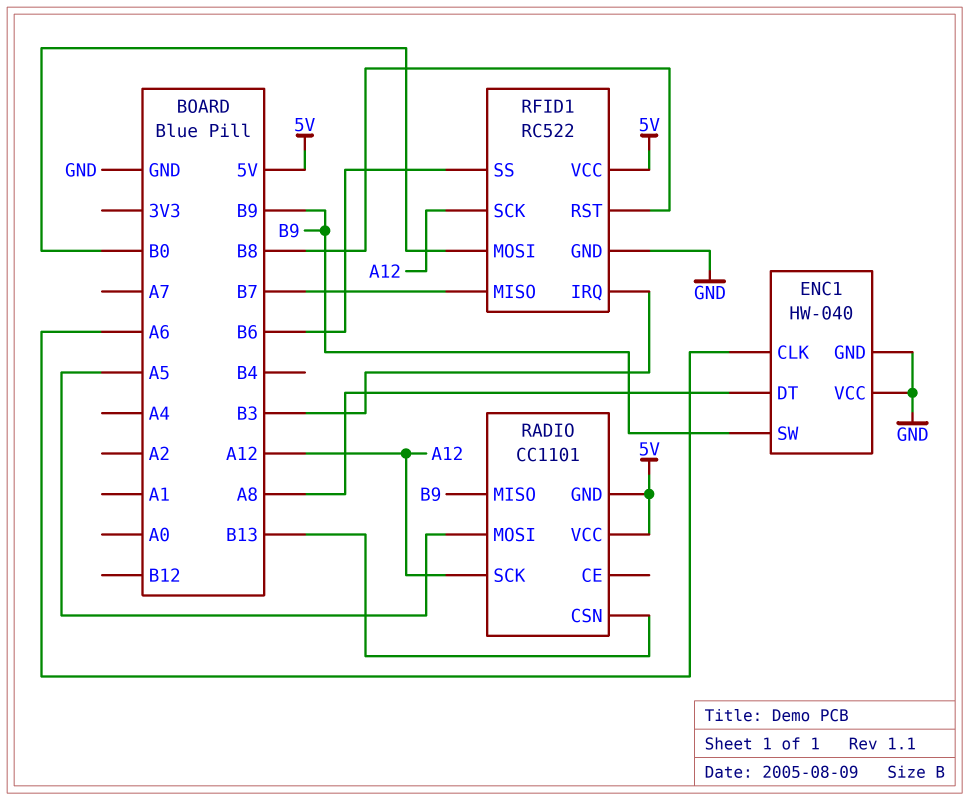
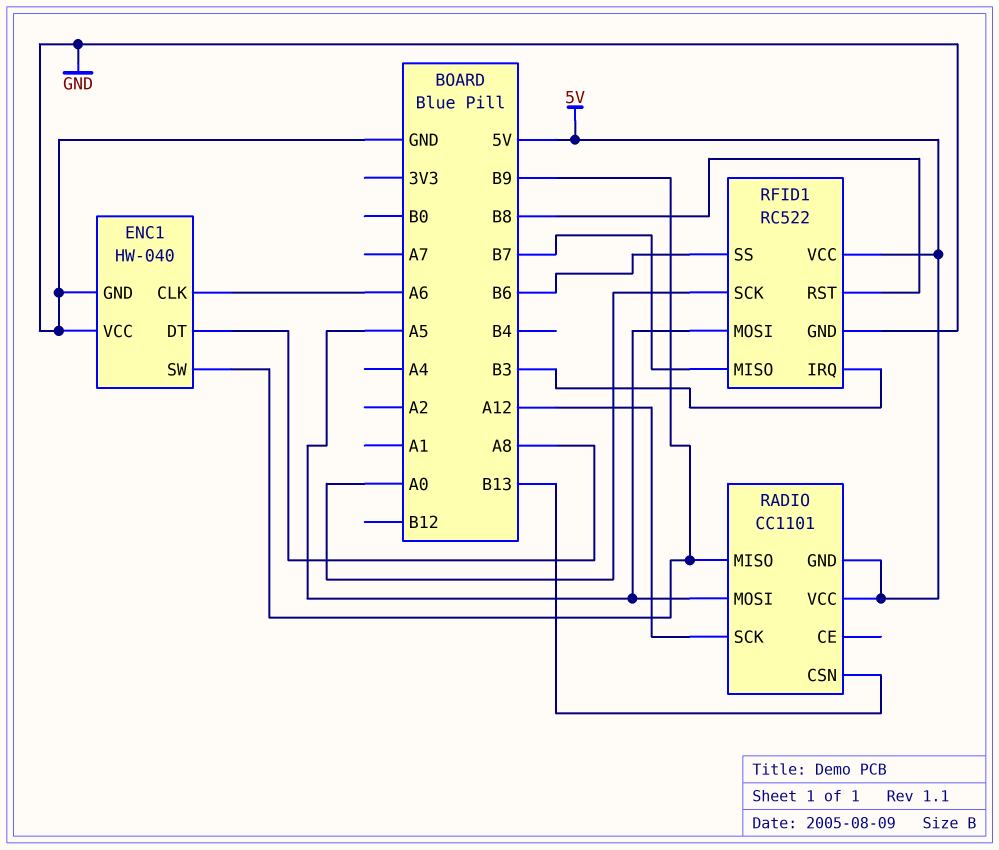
RFID1 pin MOSI: B0 -> A5
RFID1 pin SCK: A12 -> A0

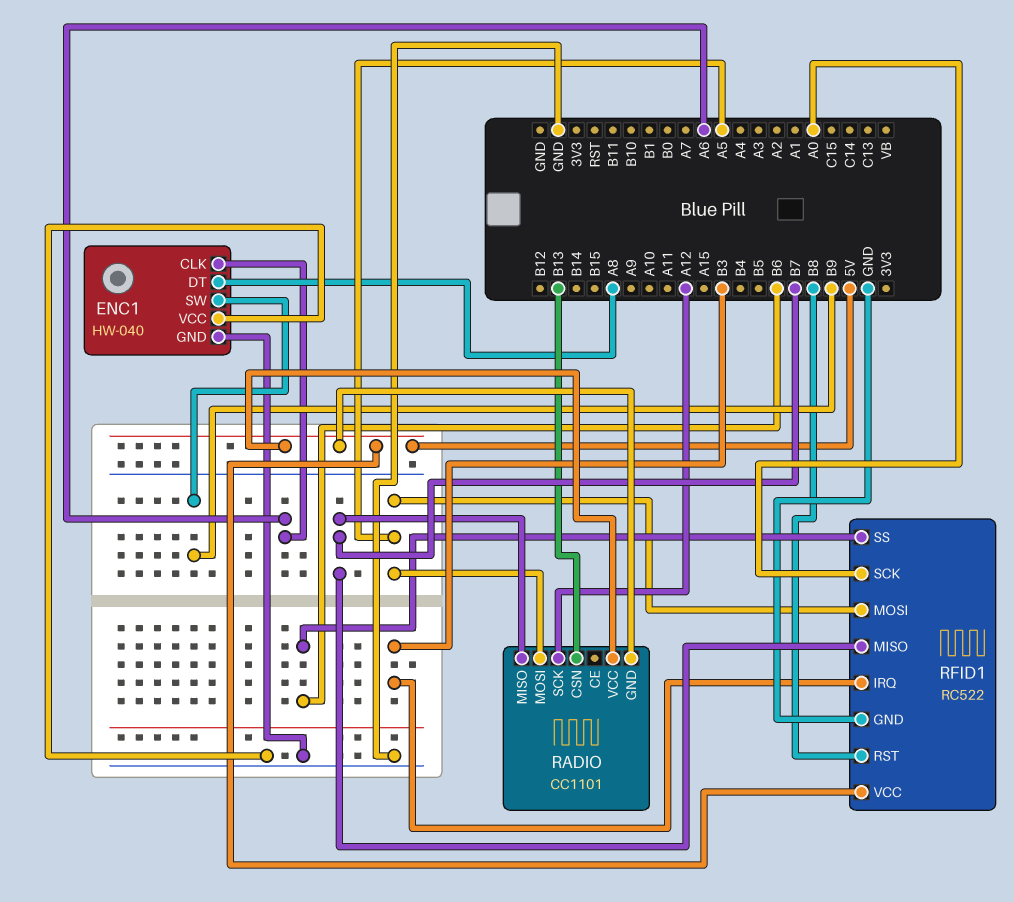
RADIO pin MISO: B9 -> B7

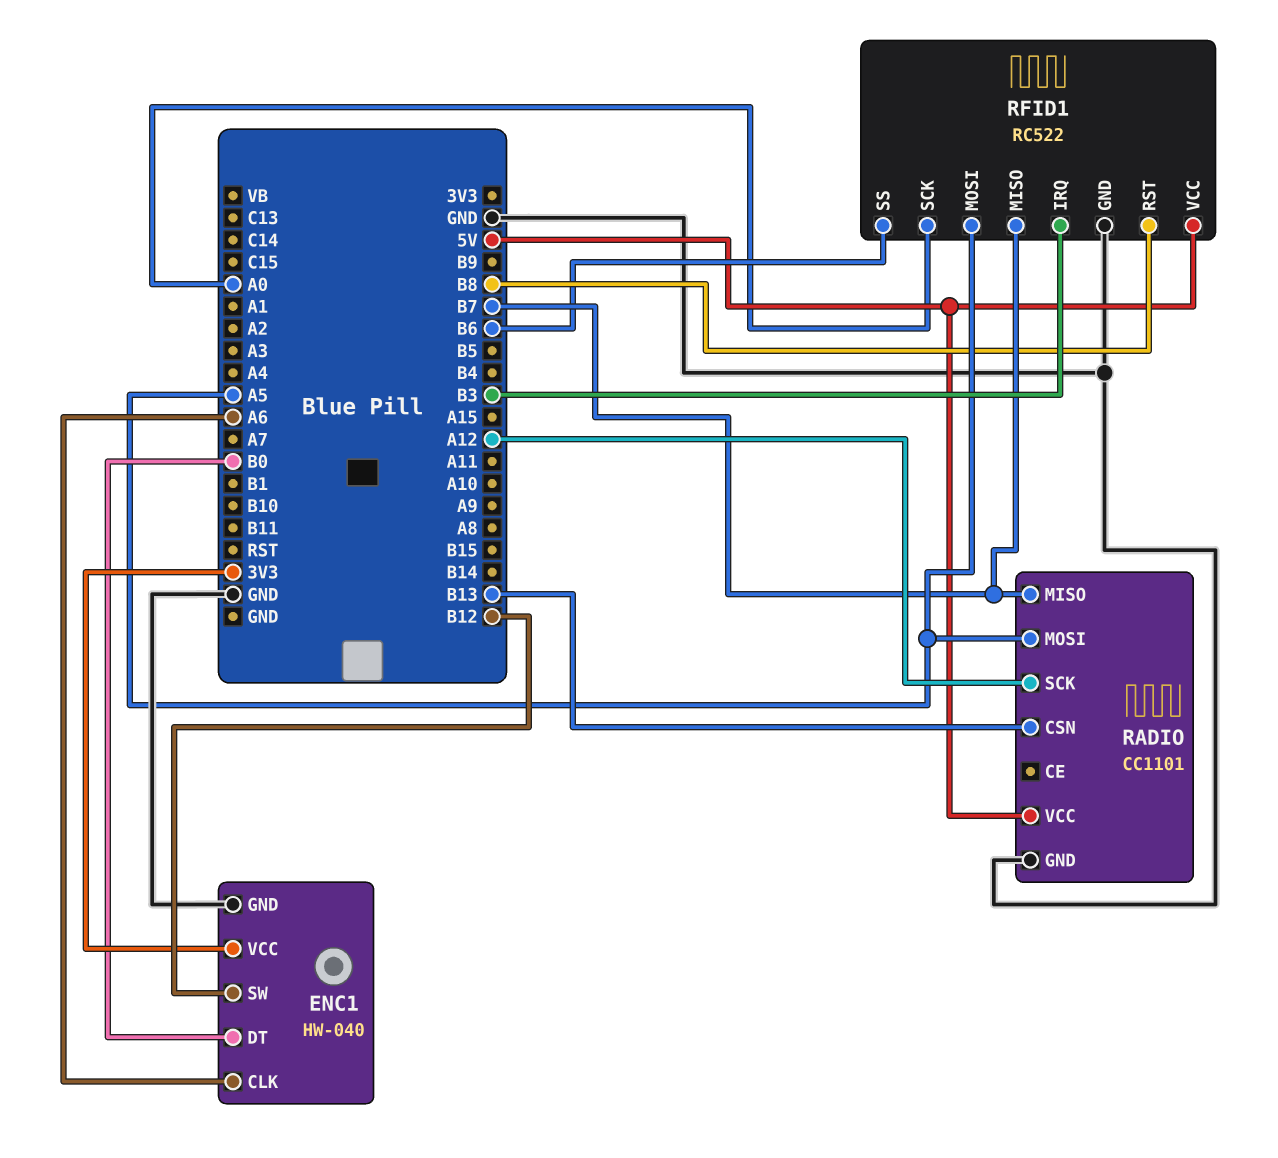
ENC1 pin DT: A8 -> B0
ENC1 pin SW: B9 -> B12
ENC1 pin VCC: GND -> 3V3
RADIO pin GND: 5V -> GND

